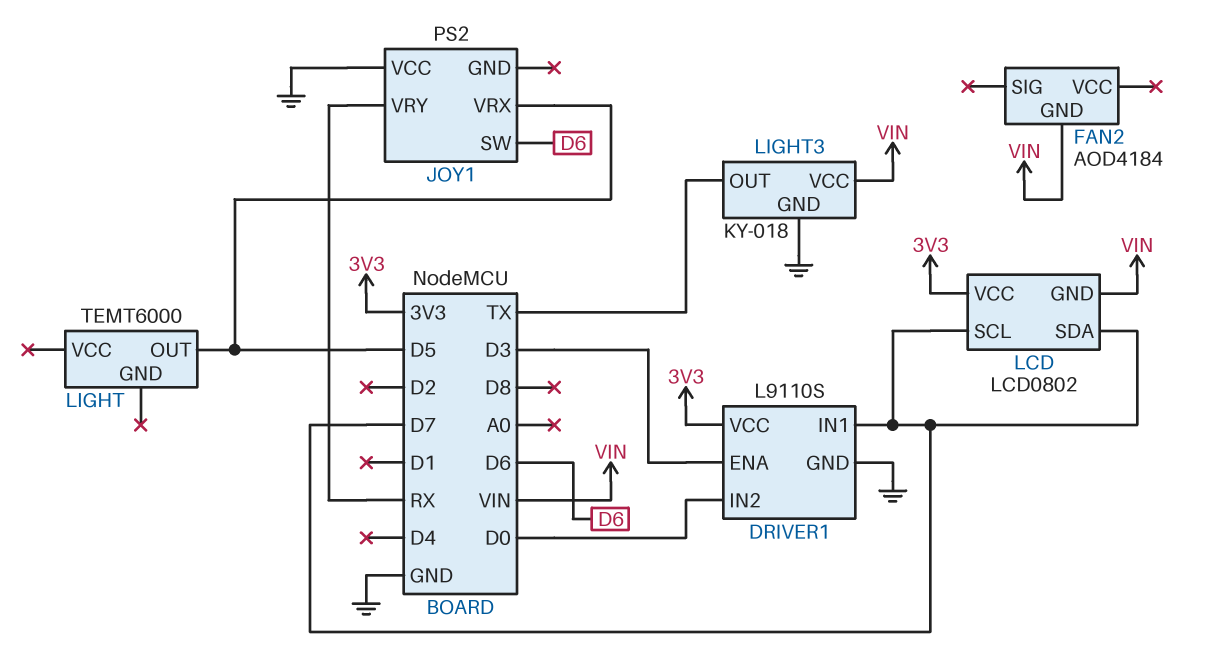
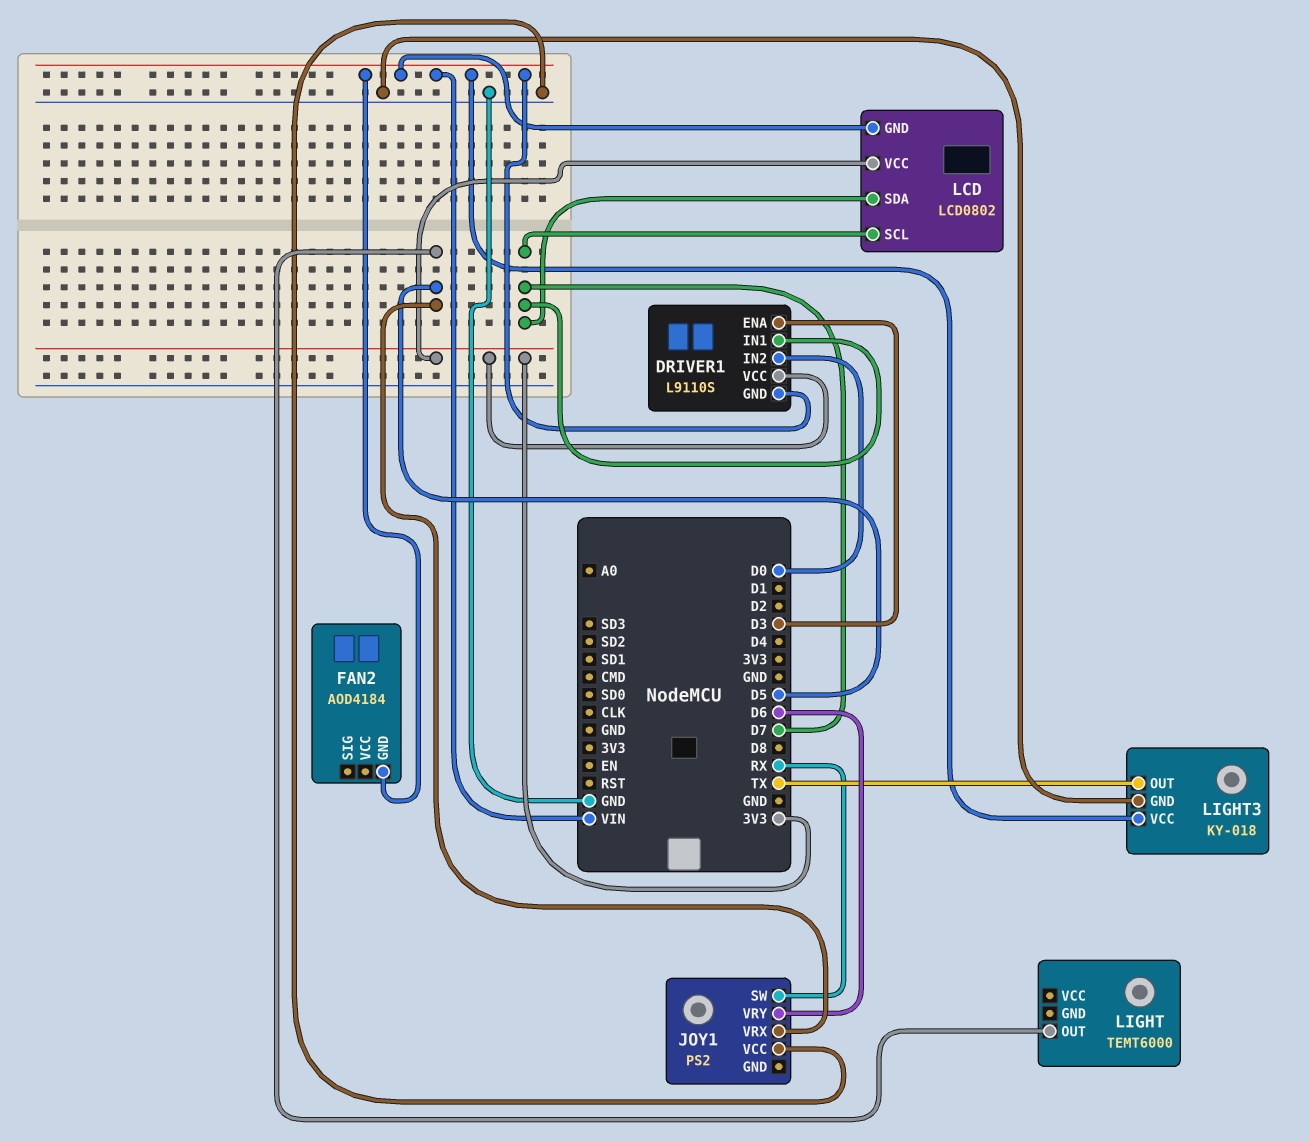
DRIVER1 pin GND: GND -> VIN
JOY1 pin SW: D6 -> RX
JOY1 pin VRY: RX -> D6

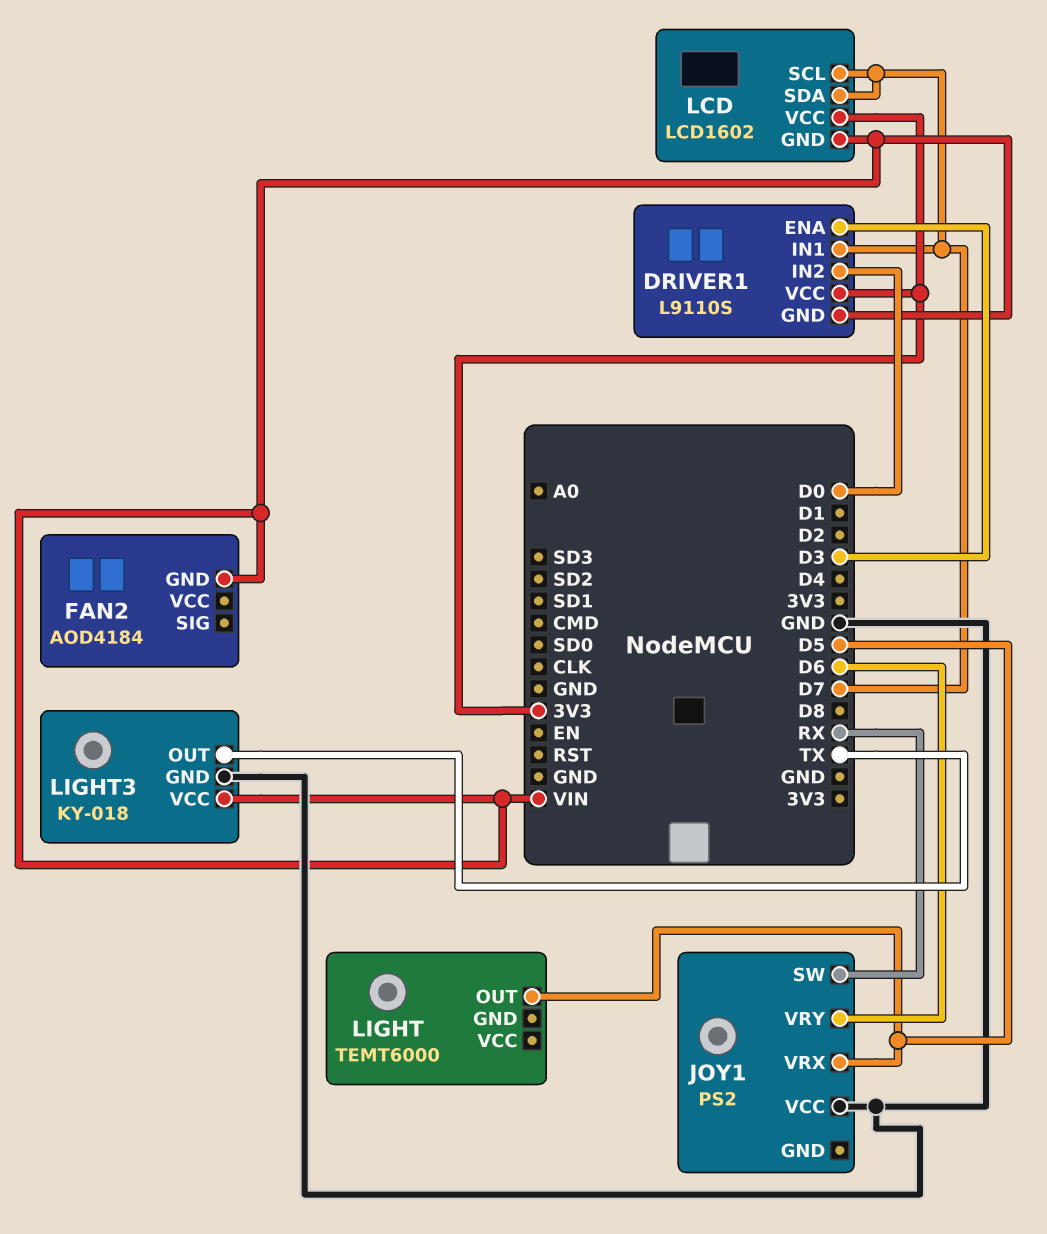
LCD: LCD0802 -> LCD1602

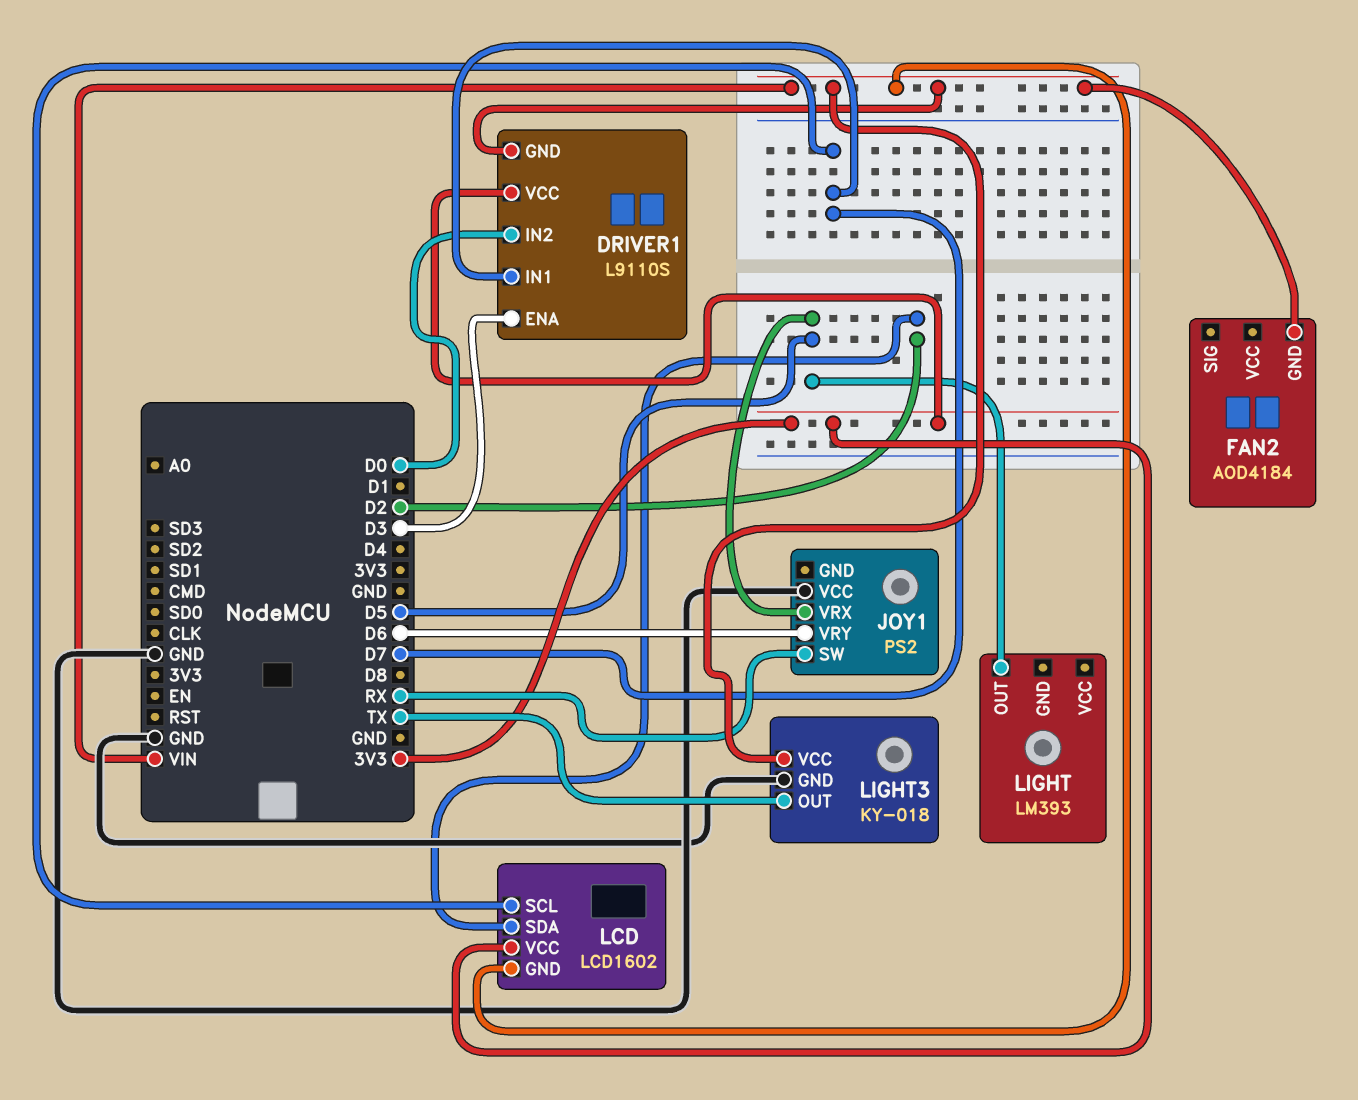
LCD pin SDA: D7 -> D2
LIGHT: TEMT6000 -> LM393

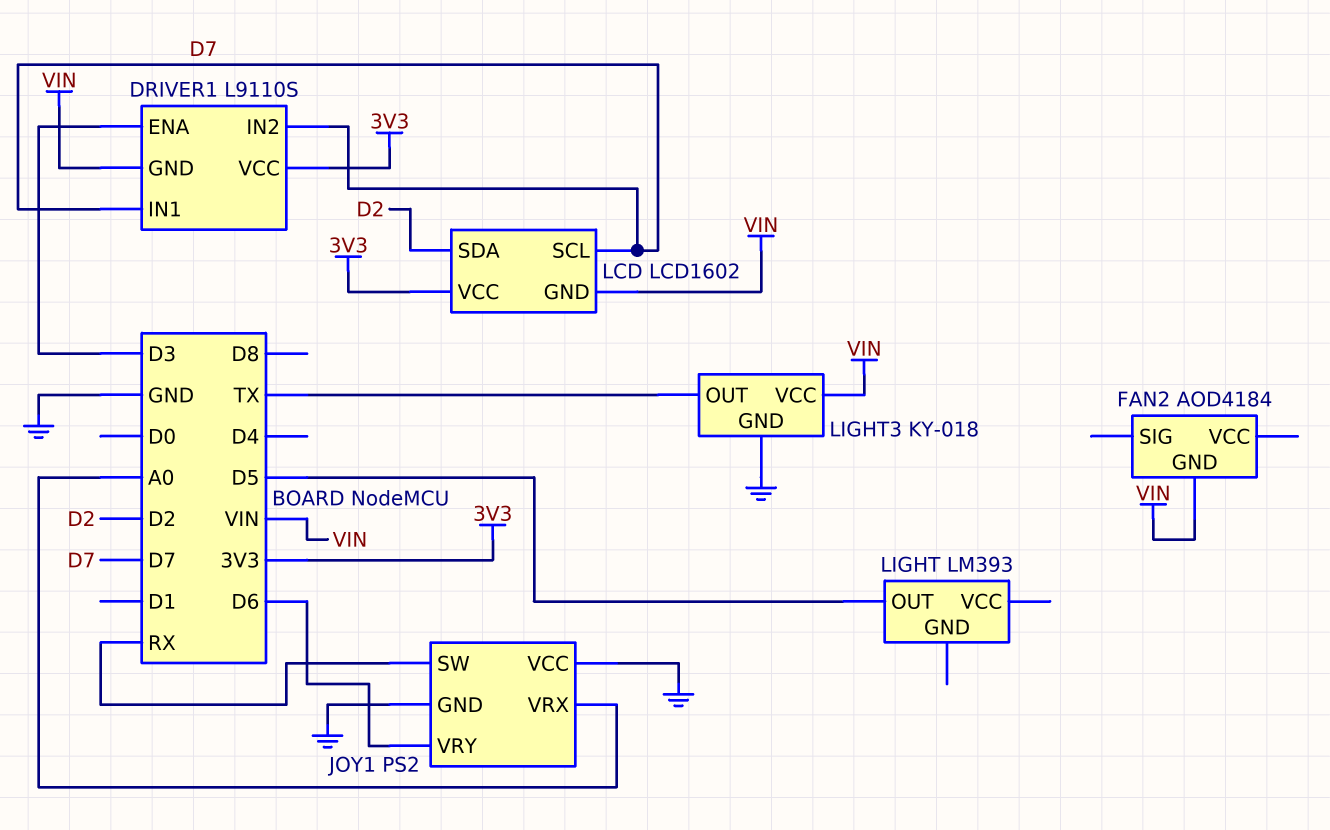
DRIVER1 pin IN2: D0 -> D7
JOY1 pin GND: none -> GND
JOY1 pin VRX: D5 -> A0

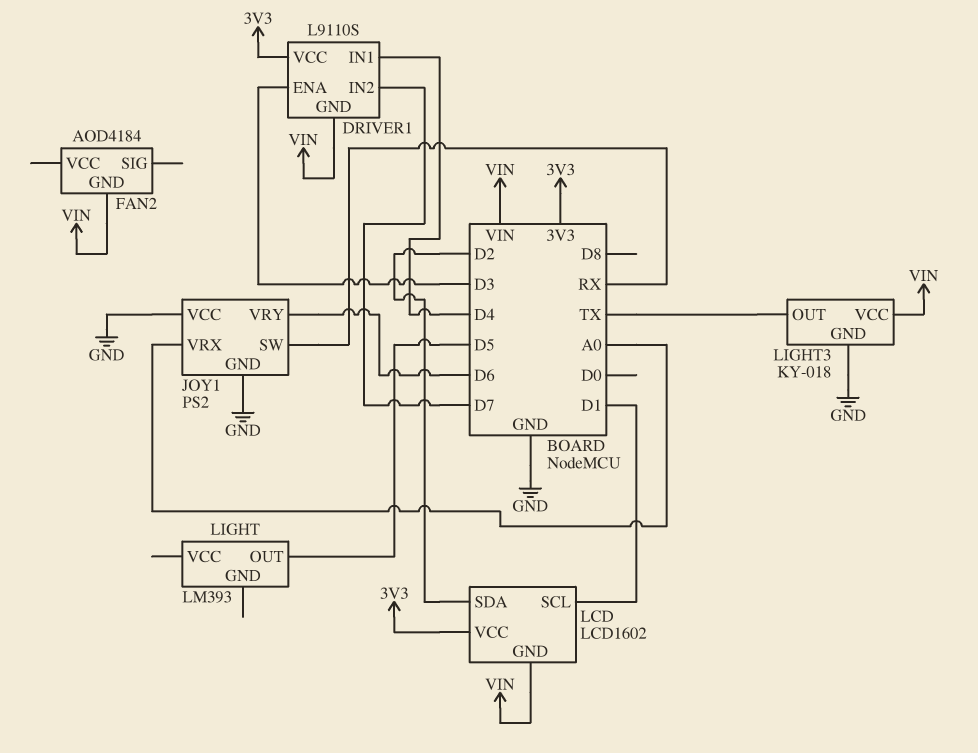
DRIVER1 pin IN1: D7 -> D4
LCD pin SCL: D7 -> D1

